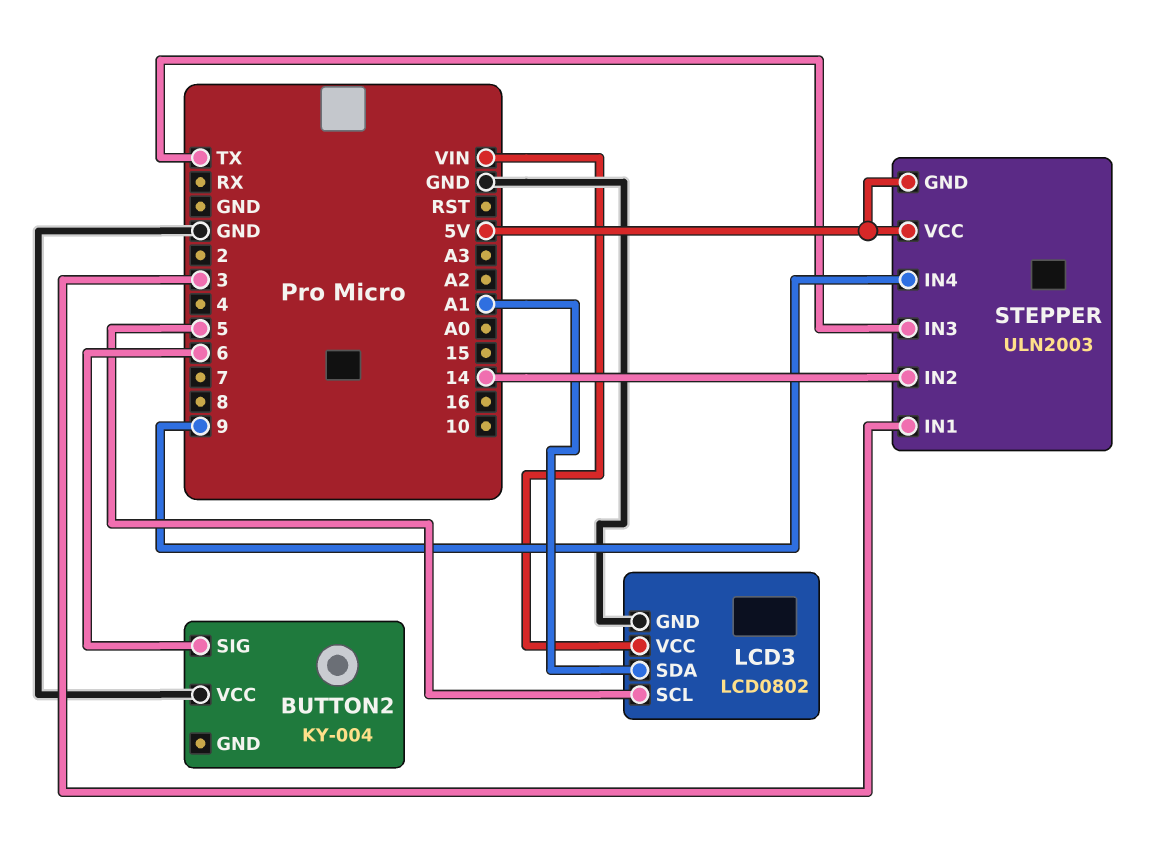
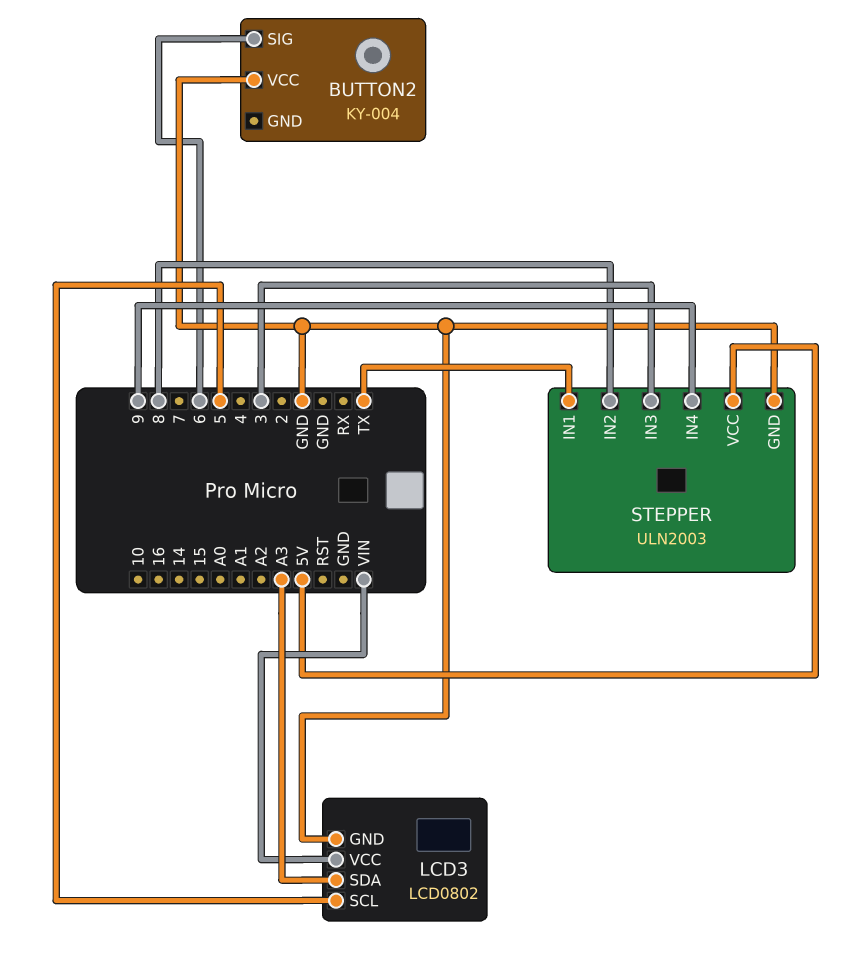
LCD3 pin SDA: A1 -> A3
STEPPER pin GND: 5V -> GND
STEPPER pin IN1: 3 -> TX
STEPPER pin IN2: 14 -> 8
STEPPER pin IN3: TX -> 3

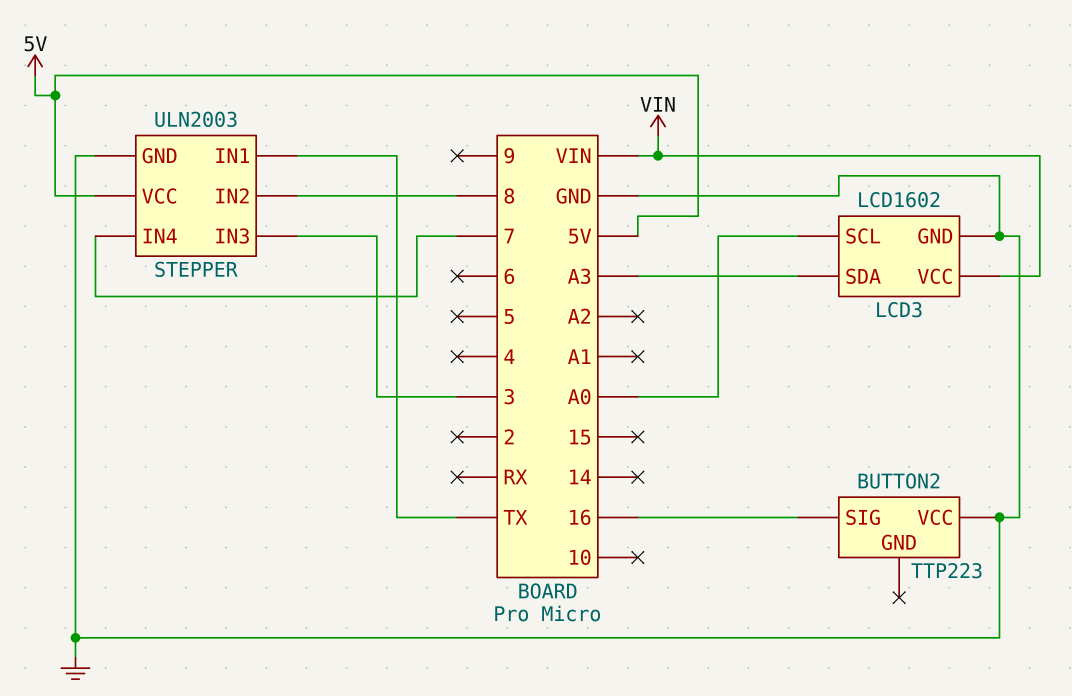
BUTTON2: KY-004 -> TTP223
BUTTON2 pin SIG: 6 -> 16
LCD3: LCD0802 -> LCD1602
LCD3 pin SCL: 5 -> A0
STEPPER pin IN4: 9 -> 7

